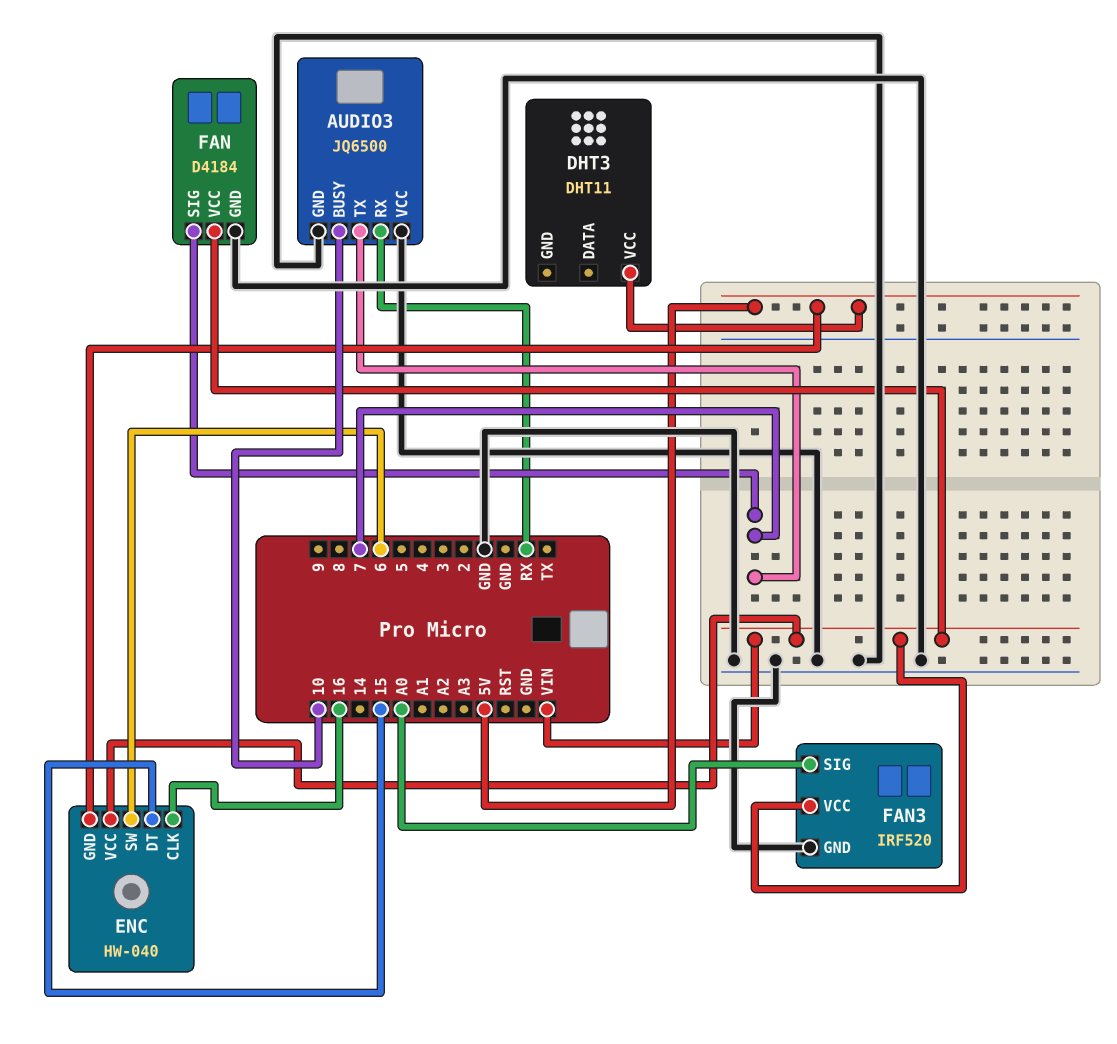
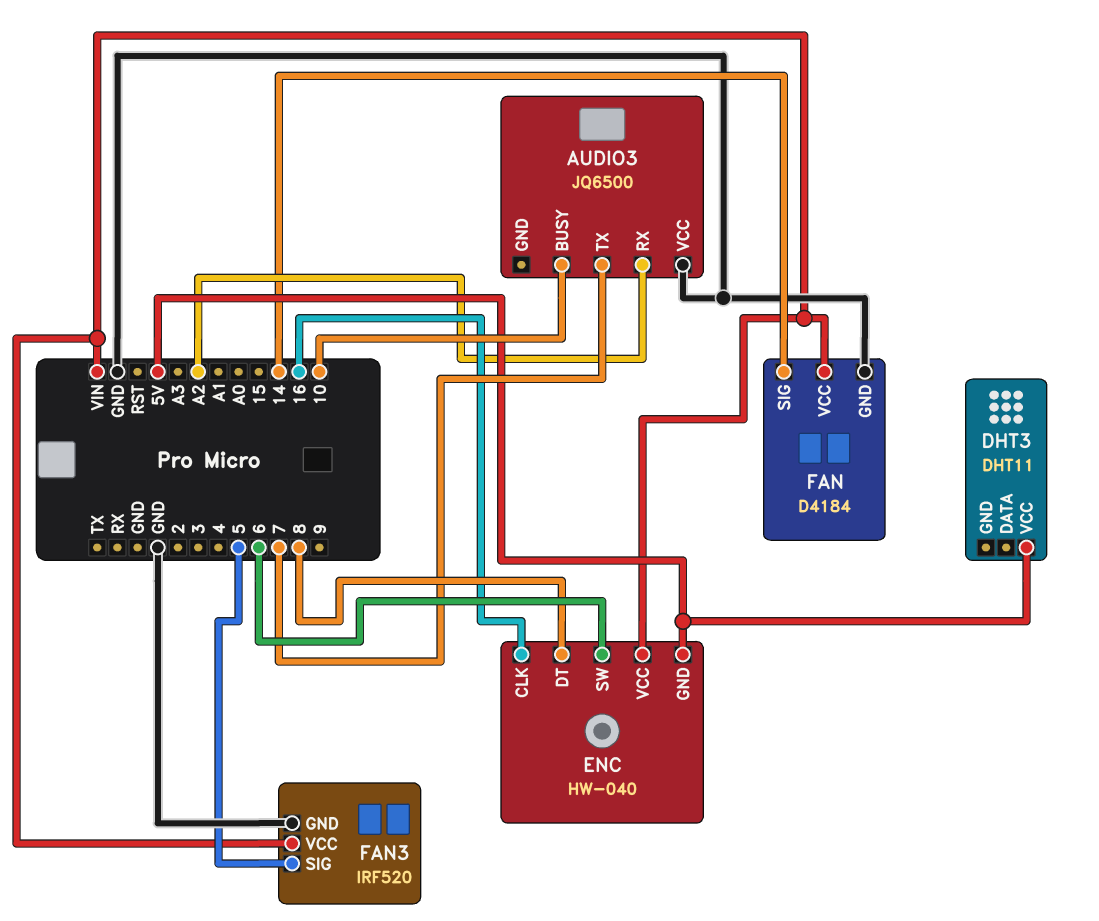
AUDIO3 pin GND: GND -> none
AUDIO3 pin RX: RX -> A2
ENC pin DT: 15 -> 8
FAN pin SIG: 7 -> 14
FAN3 pin SIG: A0 -> 5

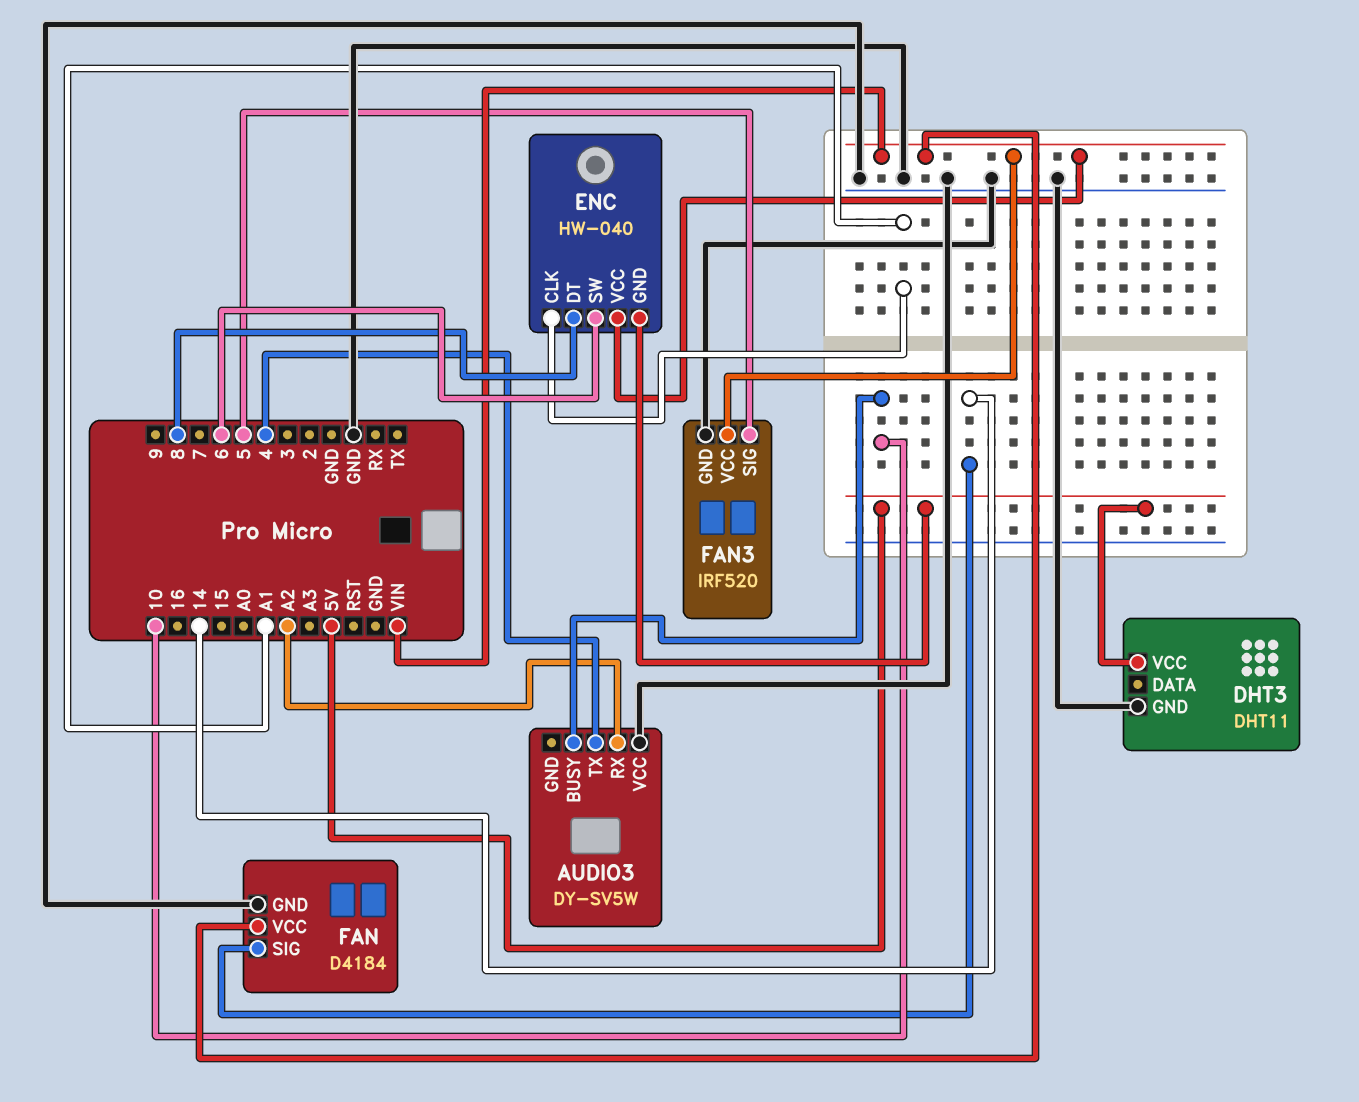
AUDIO3: JQ6500 -> DY-SV5W
AUDIO3 pin TX: 7 -> 4
DHT3 pin GND: none -> GND
ENC pin CLK: 16 -> A1

